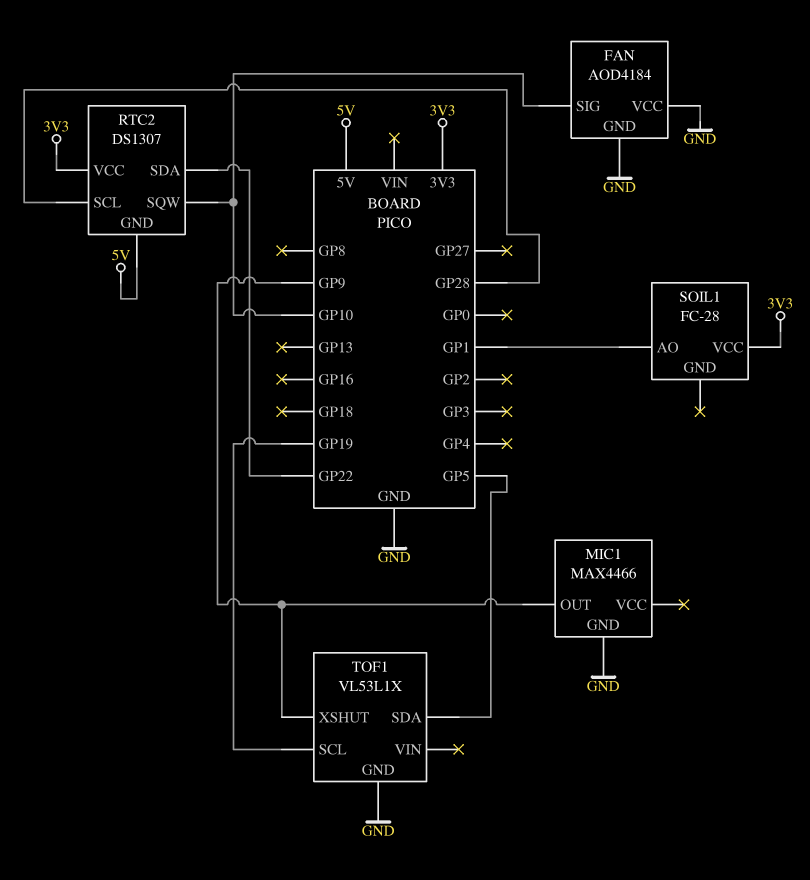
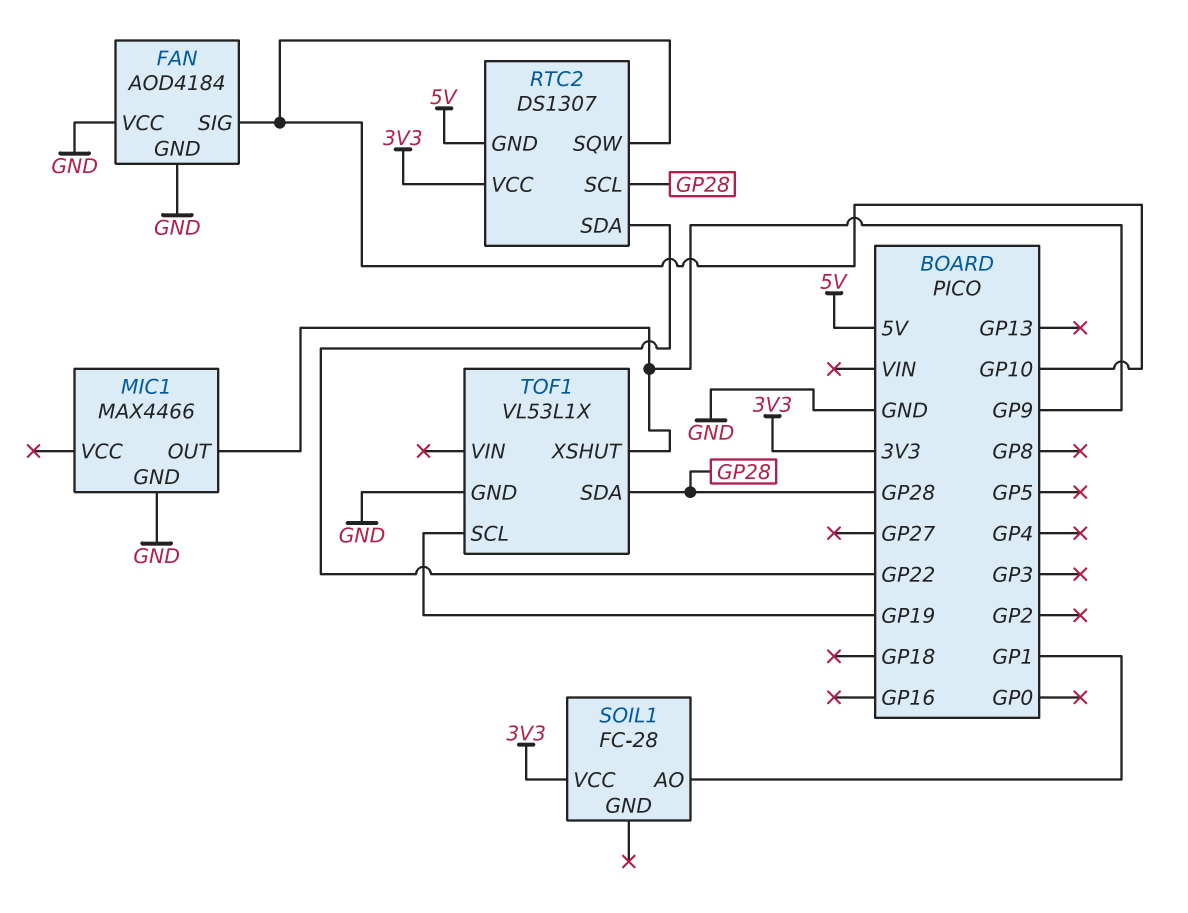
TOF1 pin SDA: GP5 -> GP28

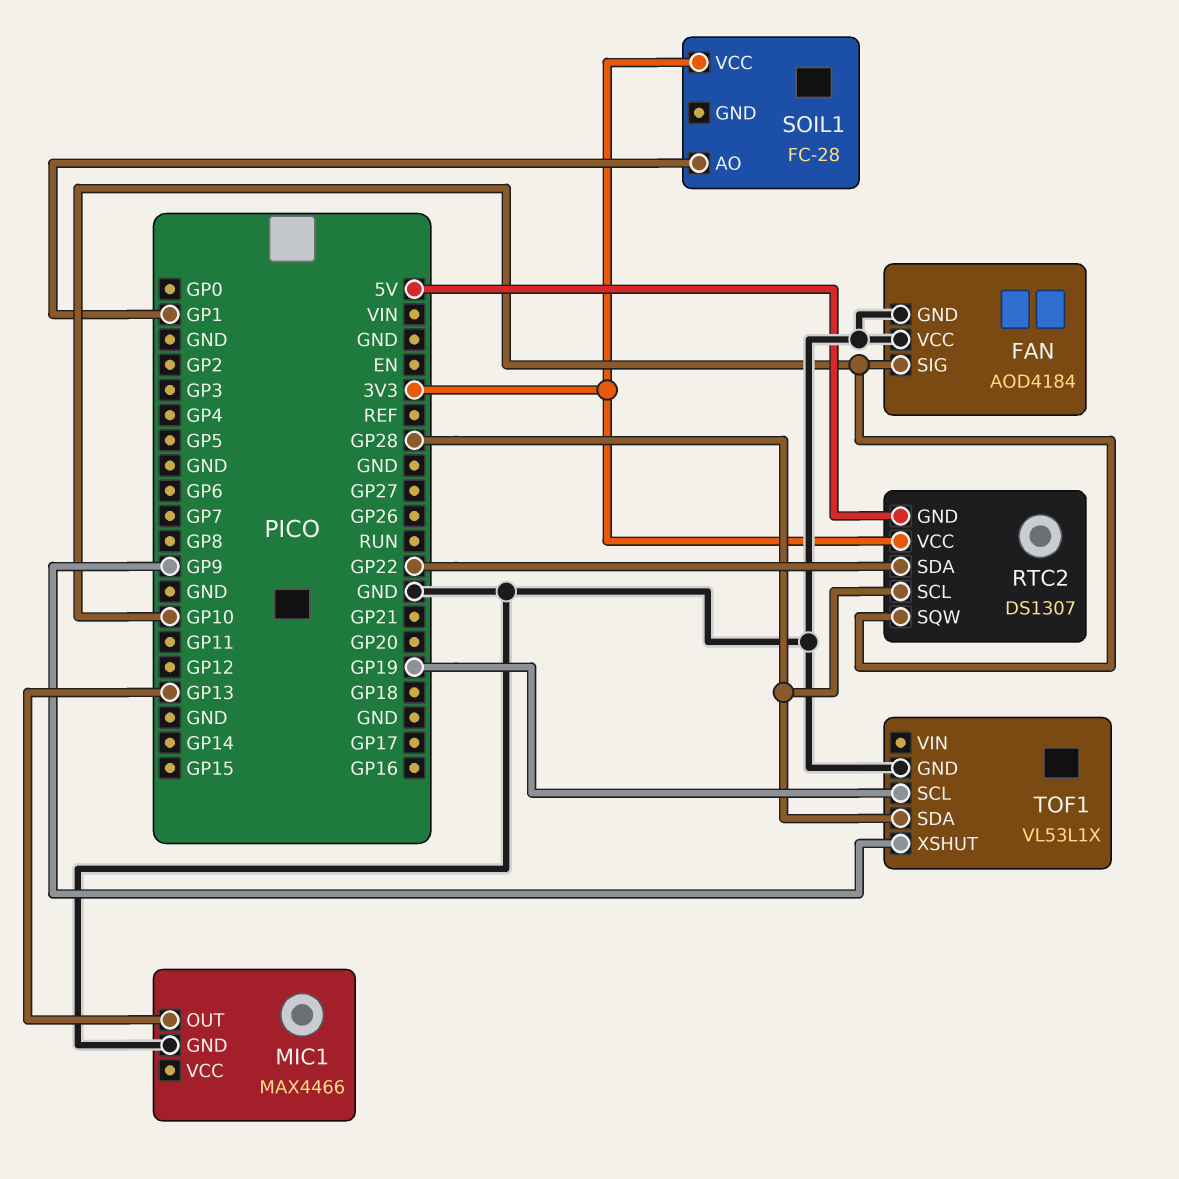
MIC1 pin OUT: GP9 -> GP13

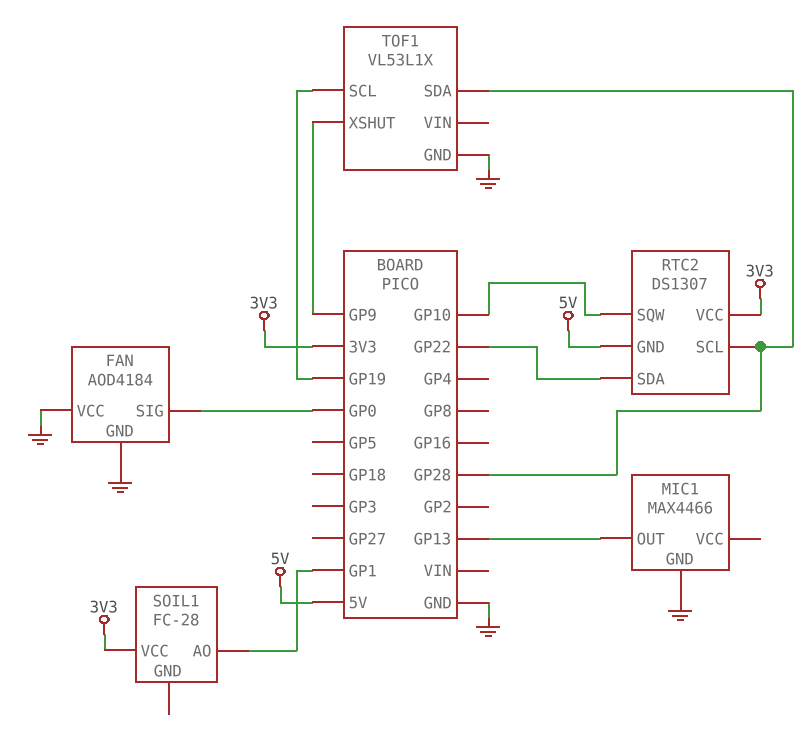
FAN pin SIG: GP10 -> GP0

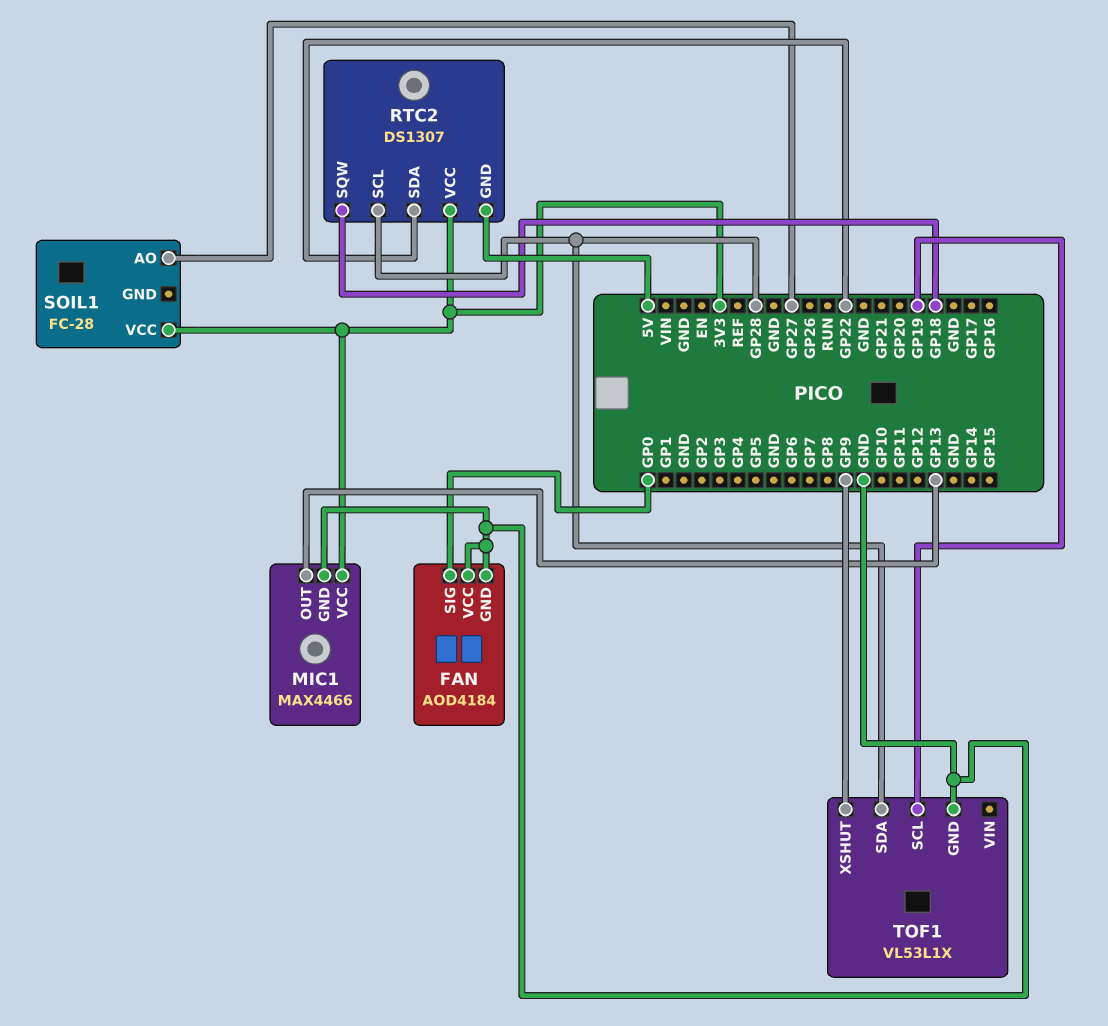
MIC1 pin VCC: none -> 3V3
RTC2 pin SQW: GP10 -> GP18
SOIL1 pin AO: GP1 -> GP27

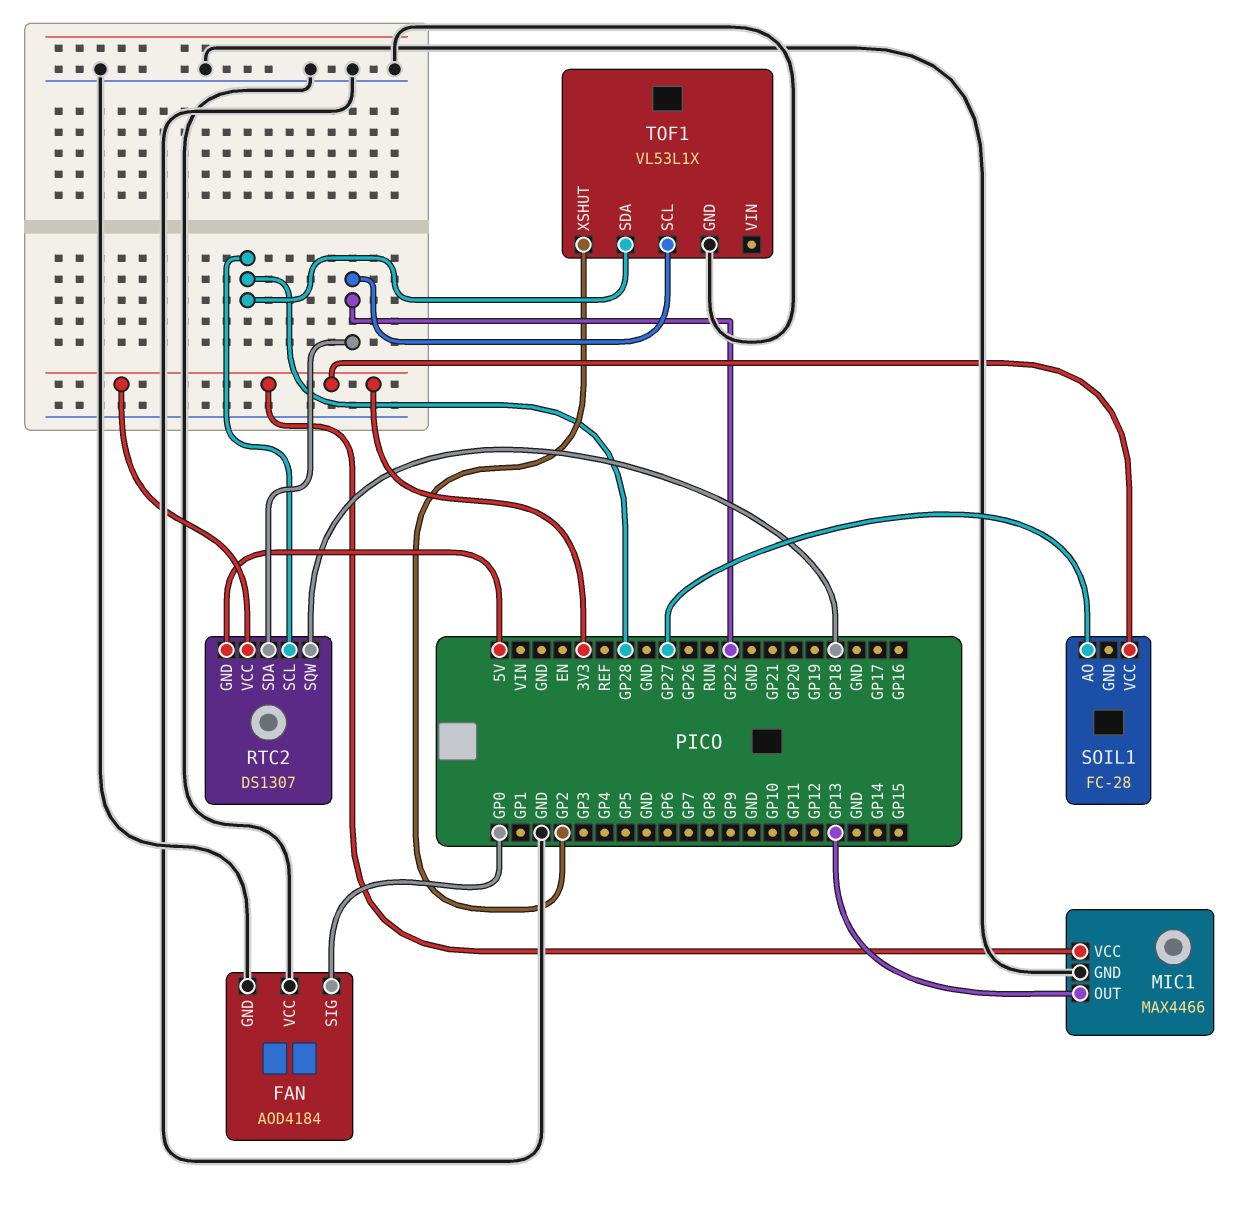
TOF1 pin SCL: GP19 -> GP22
TOF1 pin XSHUT: GP9 -> GP2

